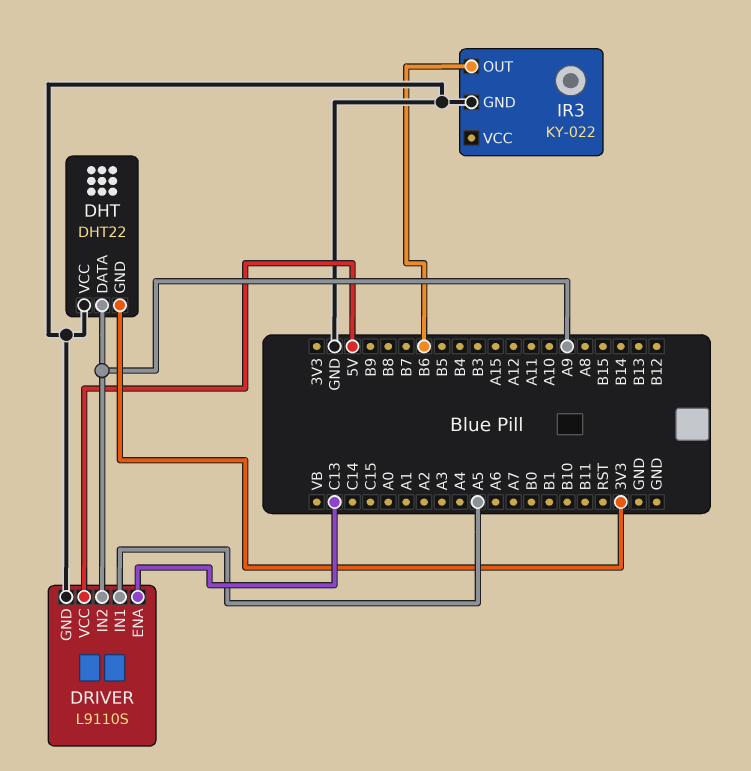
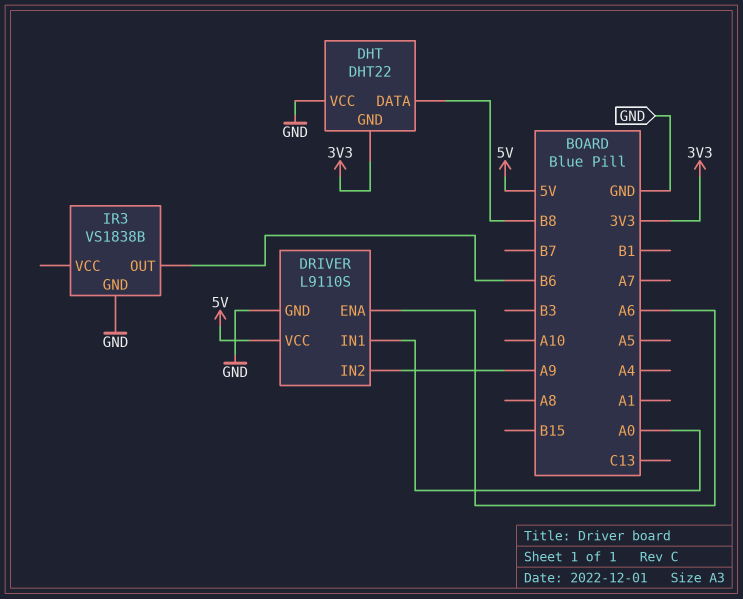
DHT pin DATA: A9 -> B8
DRIVER pin ENA: C13 -> A6
DRIVER pin IN1: A5 -> A0
IR3: KY-022 -> VS1838B

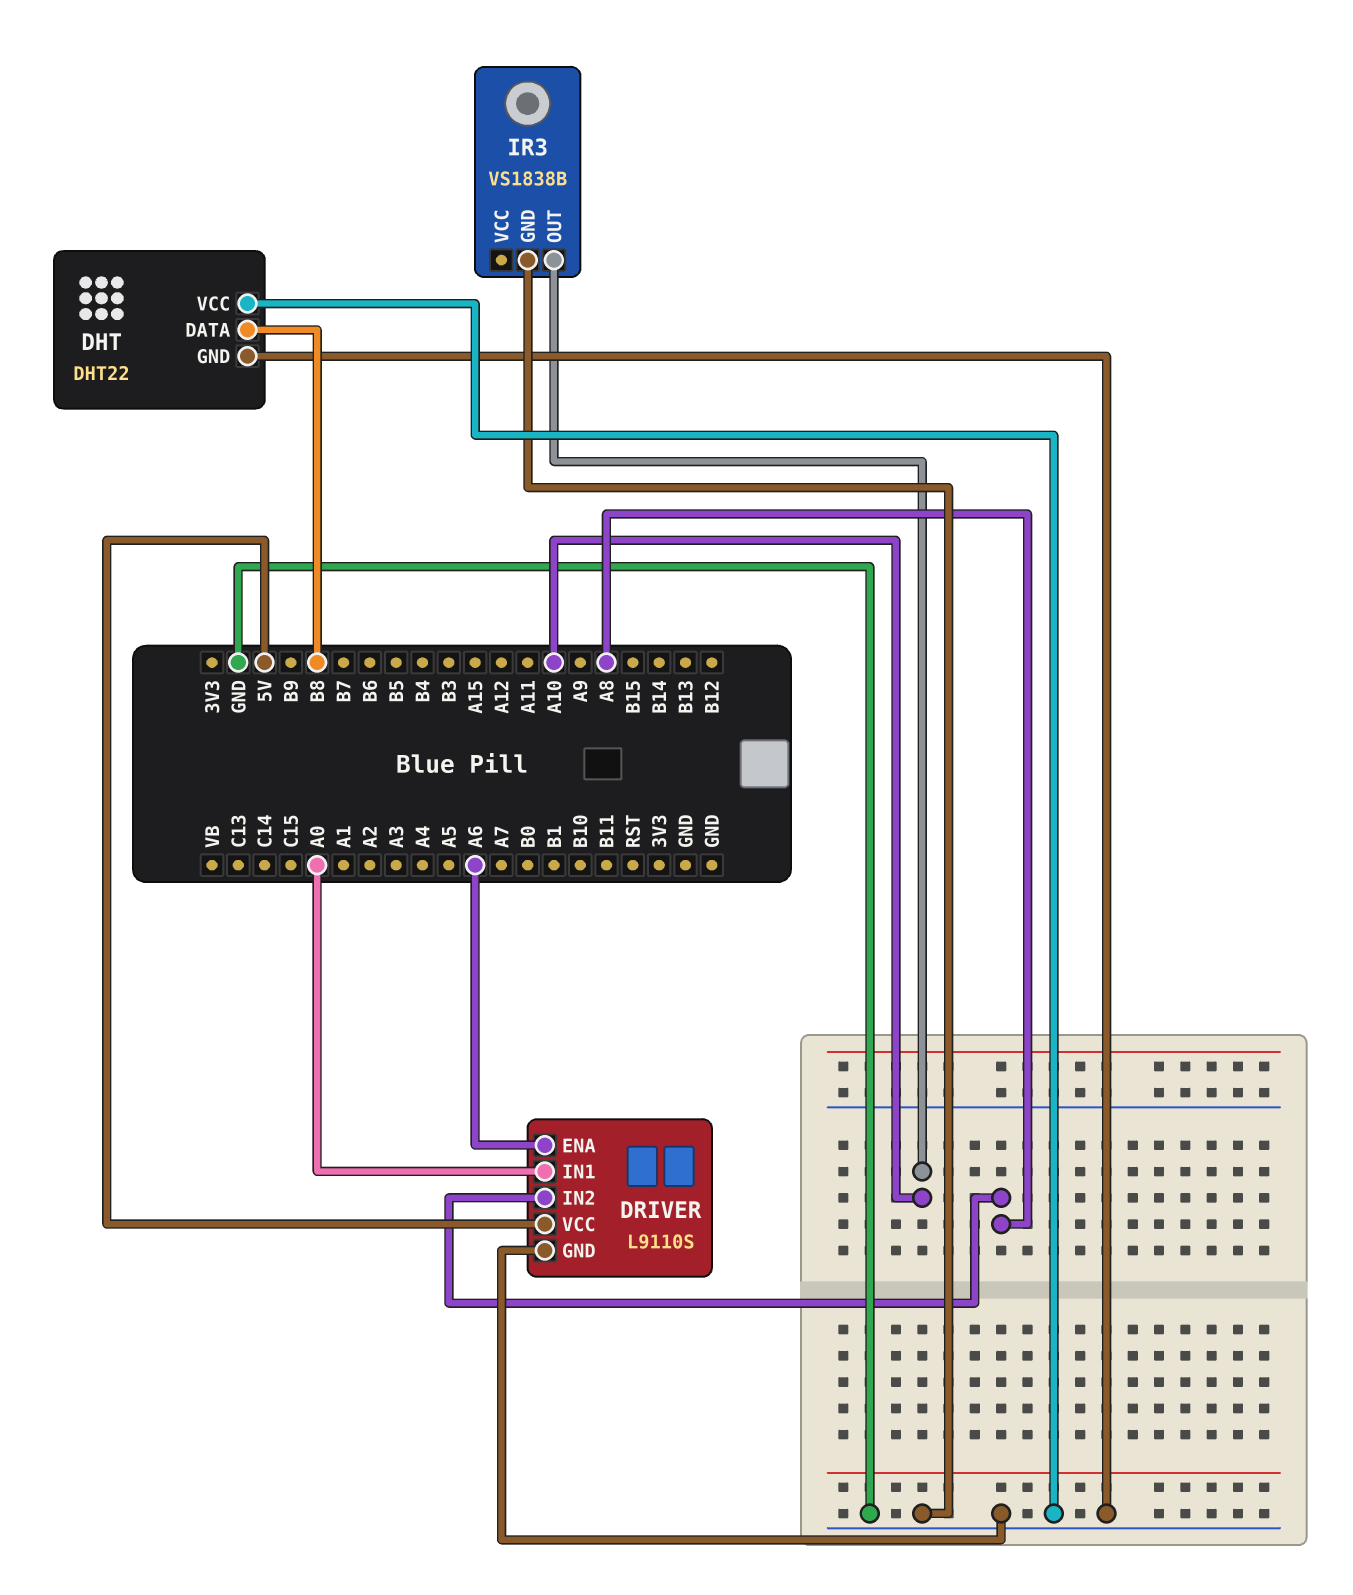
DHT pin GND: 3V3 -> GND
DRIVER pin IN2: A9 -> A8
IR3 pin OUT: B6 -> A10

